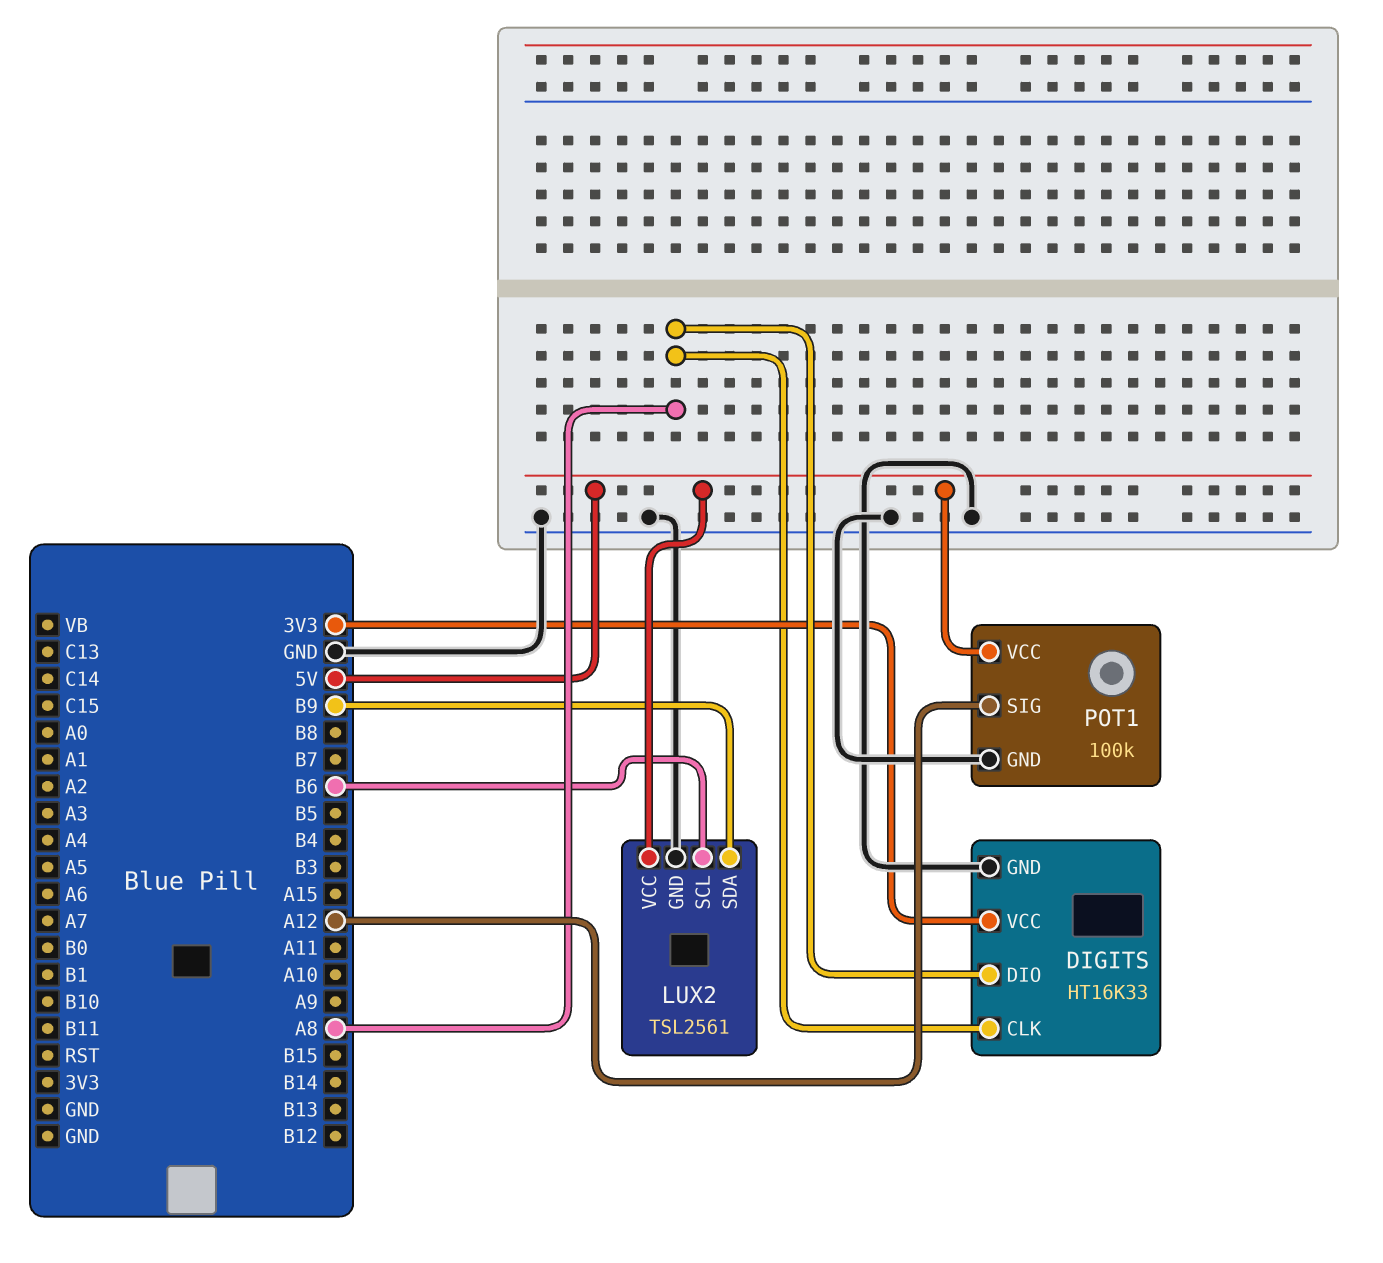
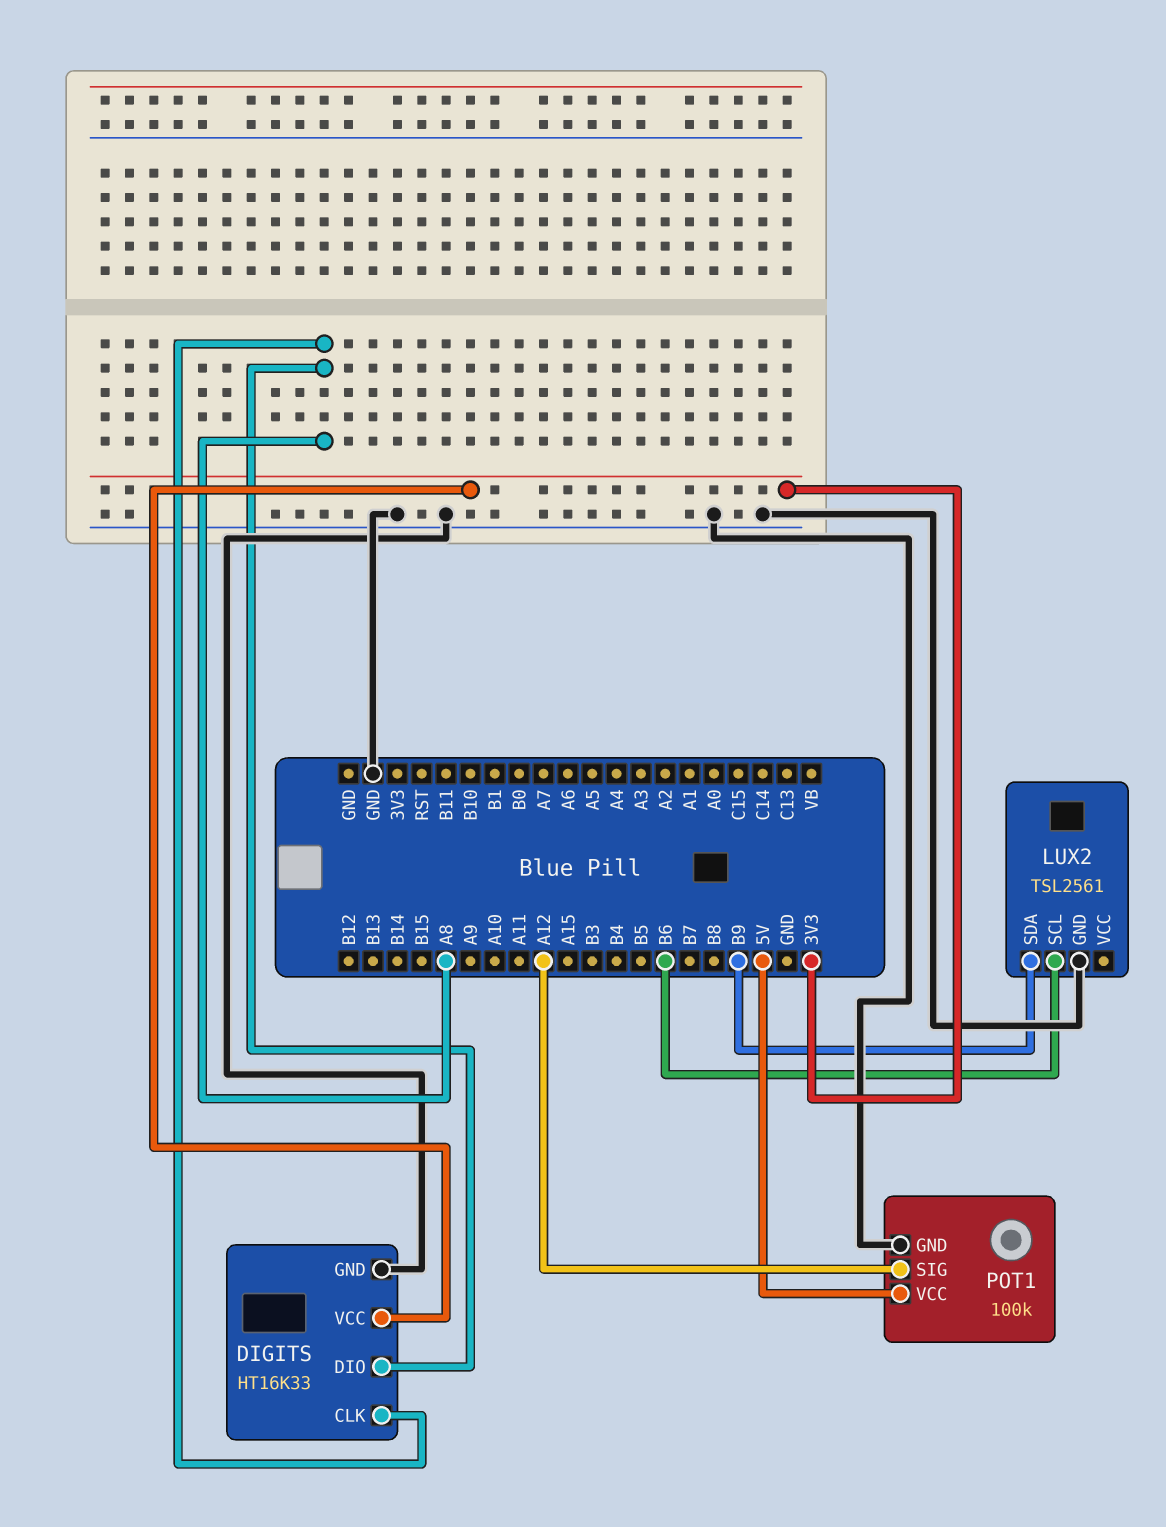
LUX2 pin VCC: 5V -> none

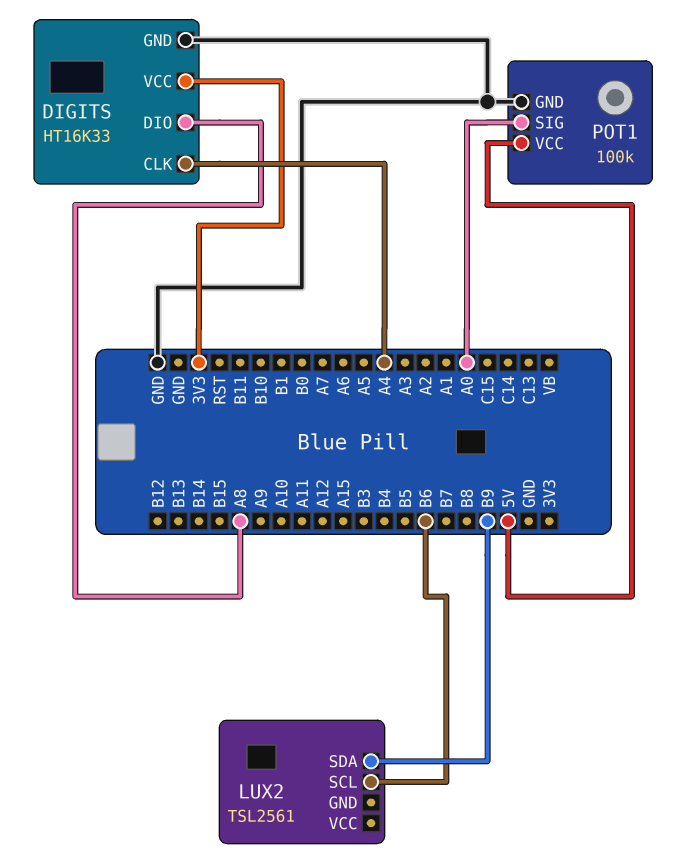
DIGITS pin CLK: A8 -> A4
LUX2 pin GND: GND -> none
POT1 pin SIG: A12 -> A0

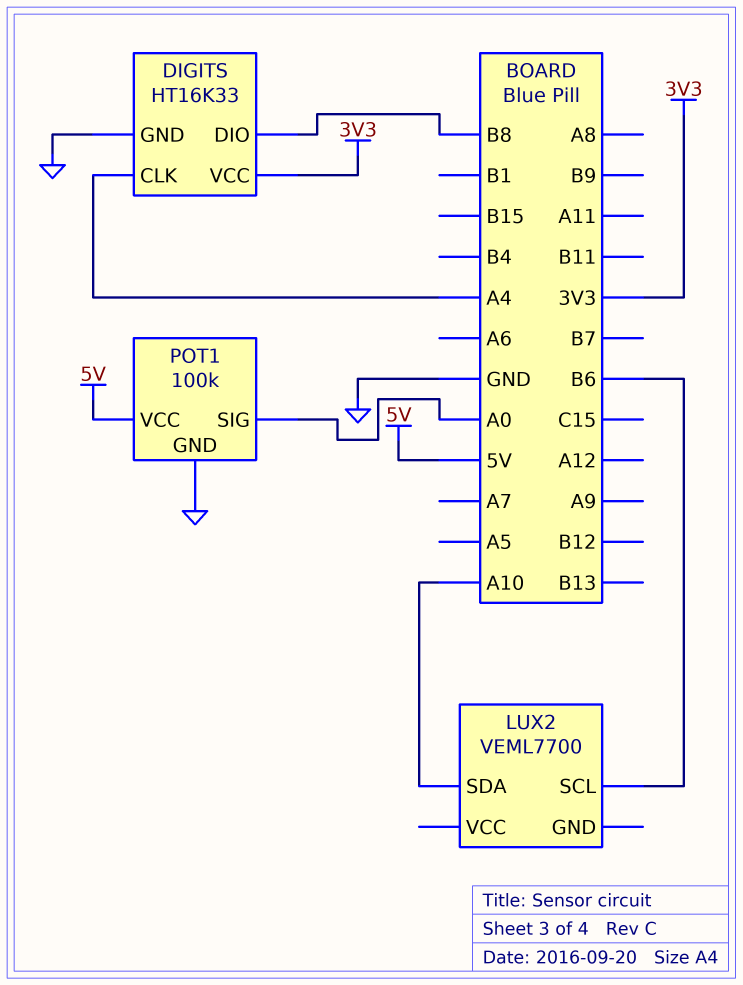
DIGITS pin DIO: A8 -> B8
LUX2: TSL2561 -> VEML7700
LUX2 pin SDA: B9 -> A10

